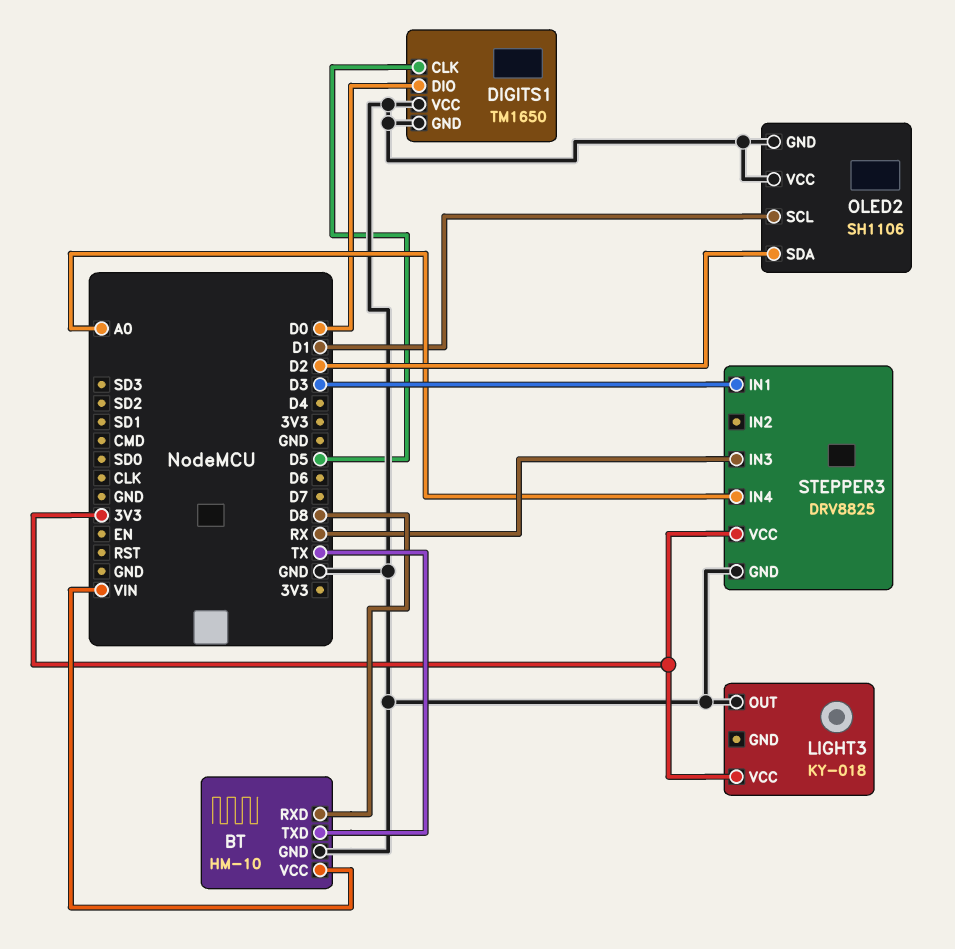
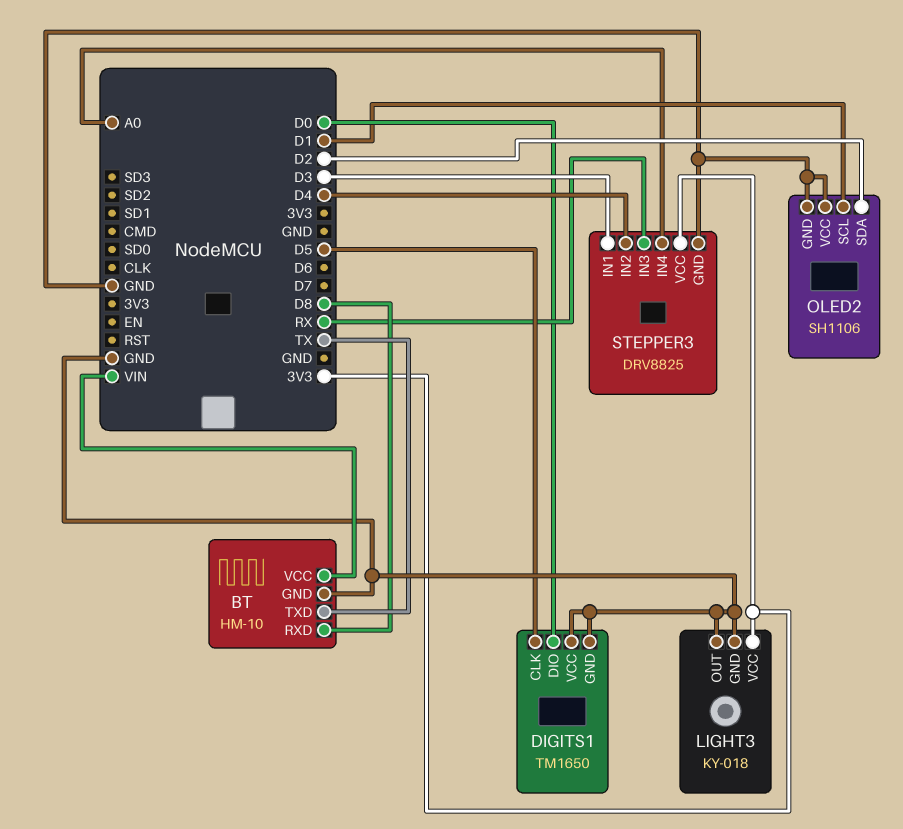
LIGHT3 pin GND: none -> GND
STEPPER3 pin IN2: none -> D4

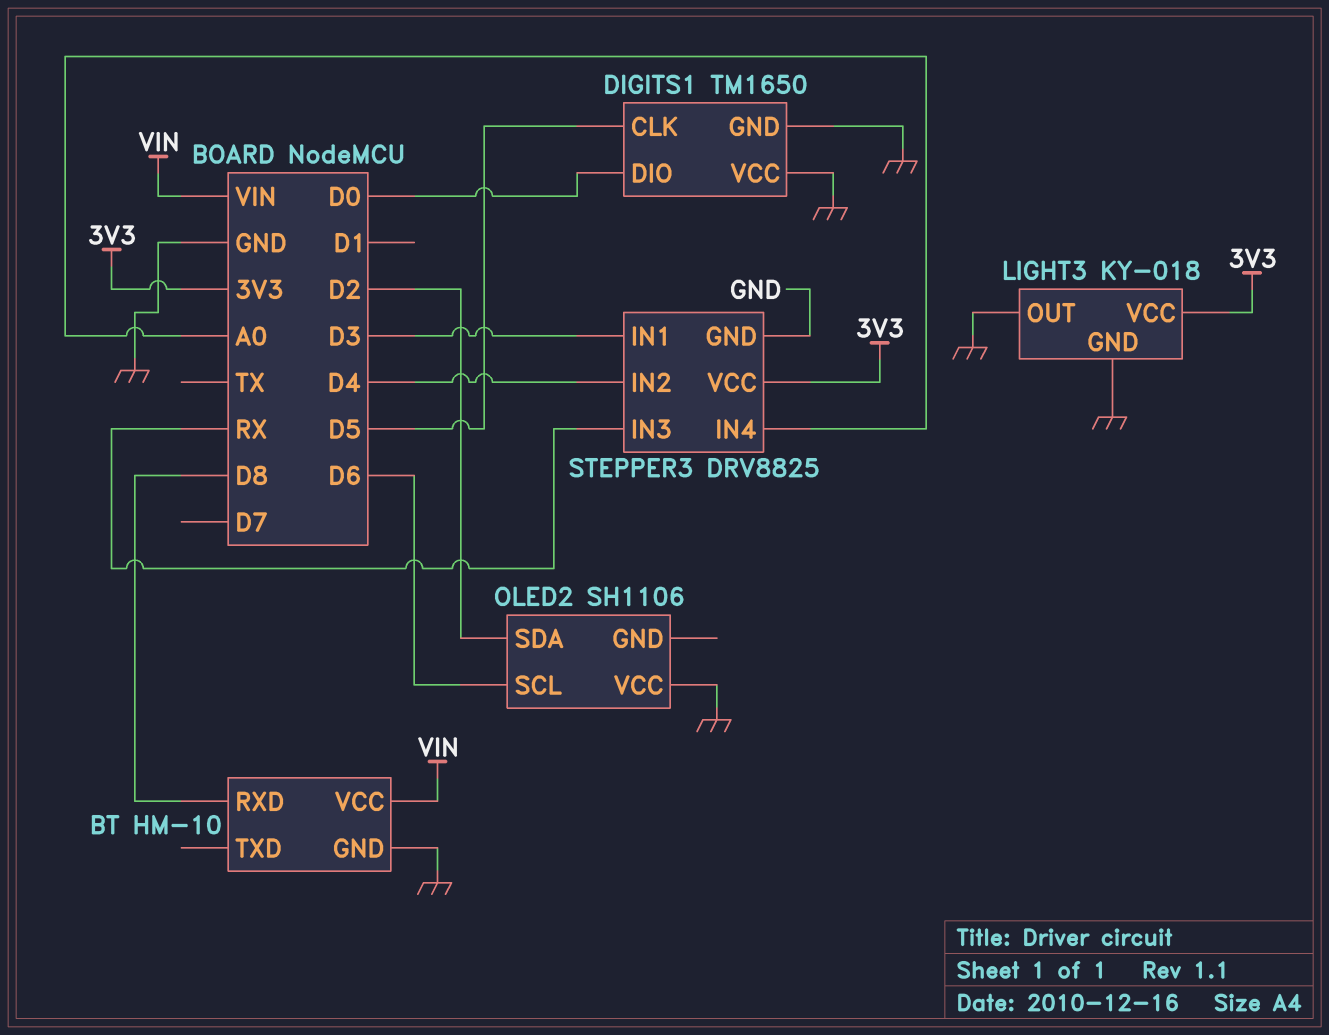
BT pin TXD: TX -> none
OLED2 pin GND: GND -> none
OLED2 pin SCL: D1 -> D6

